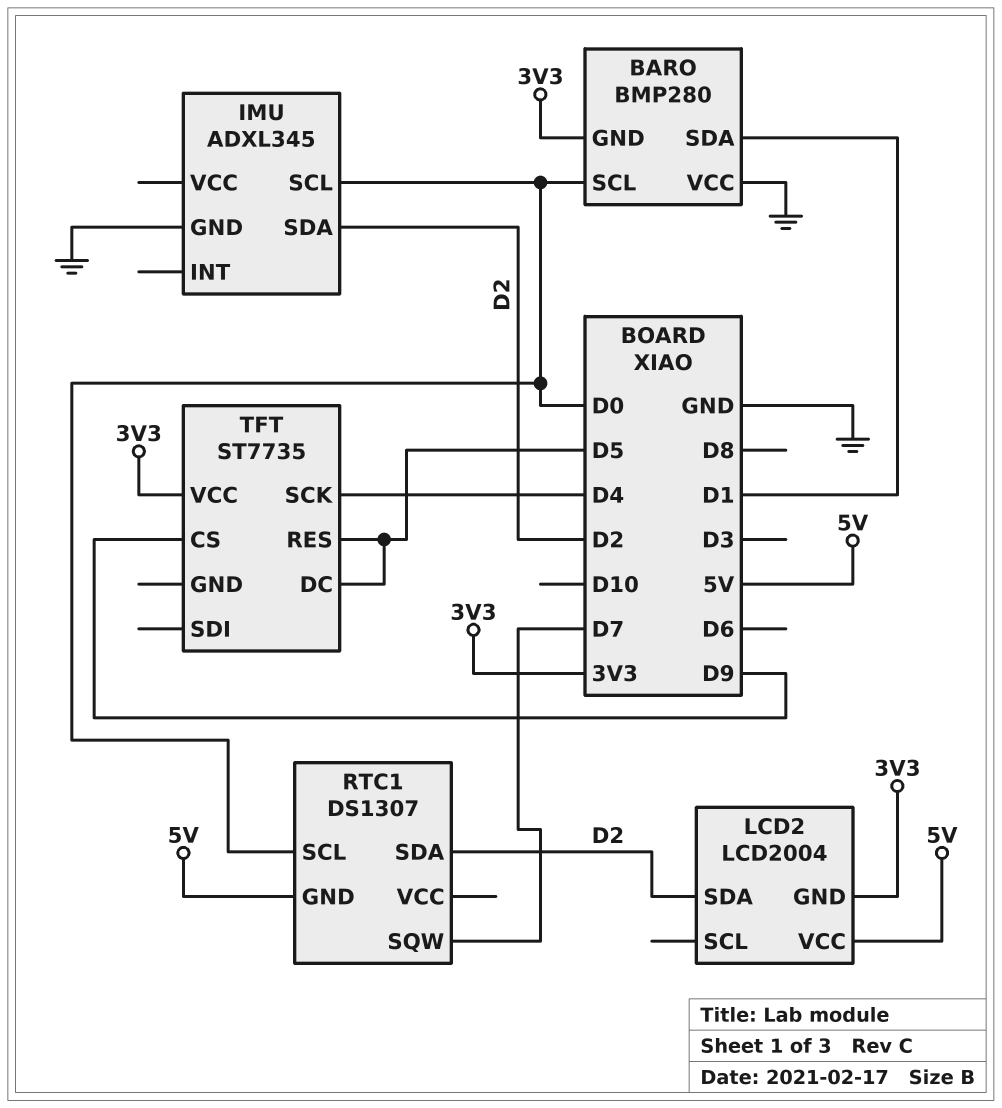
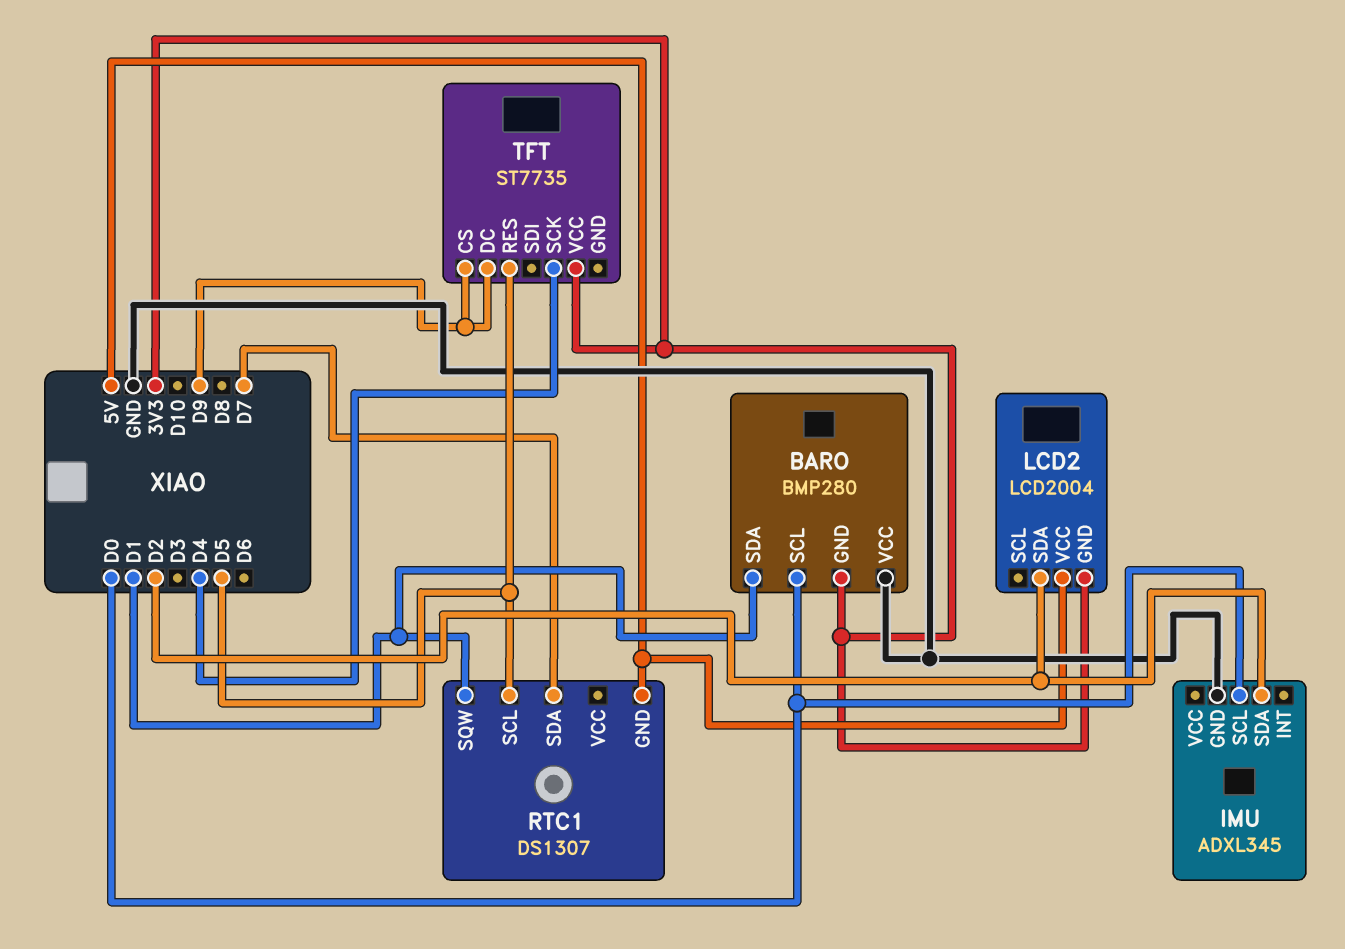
RTC1 pin SCL: D0 -> D5
RTC1 pin SDA: D2 -> D7
RTC1 pin SQW: D7 -> D1
TFT pin DC: D5 -> D9

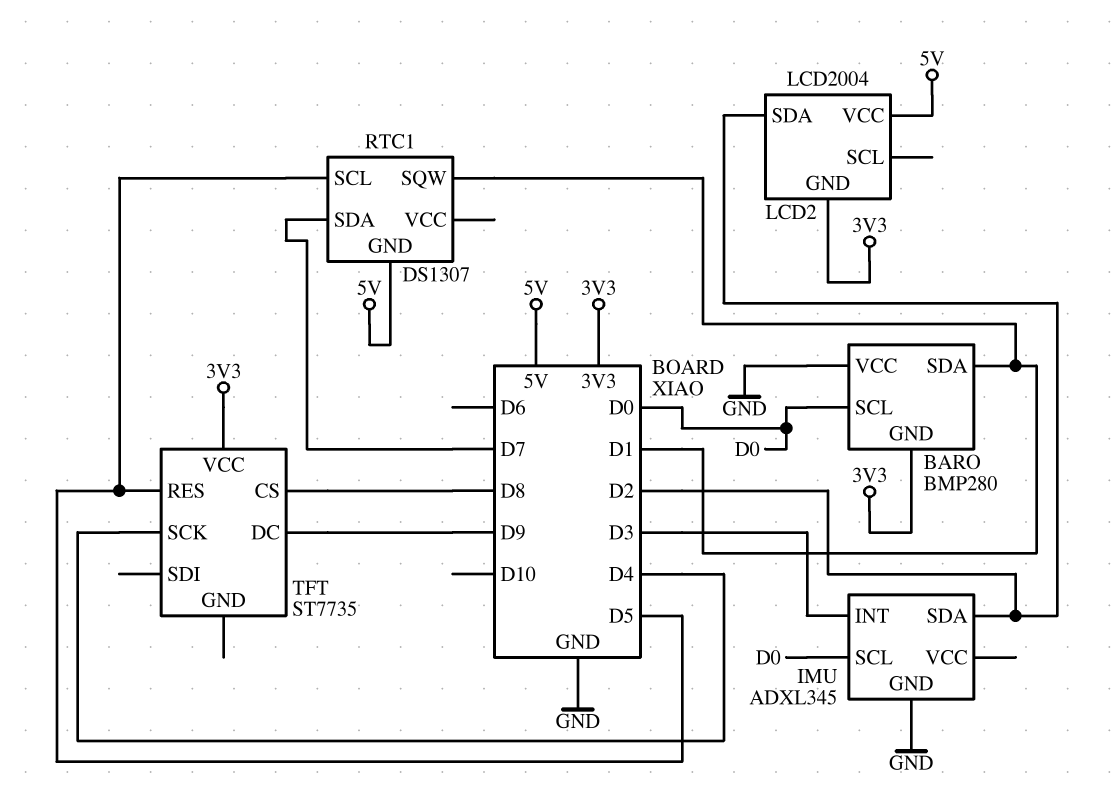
IMU pin INT: none -> D3
TFT pin CS: D9 -> D8

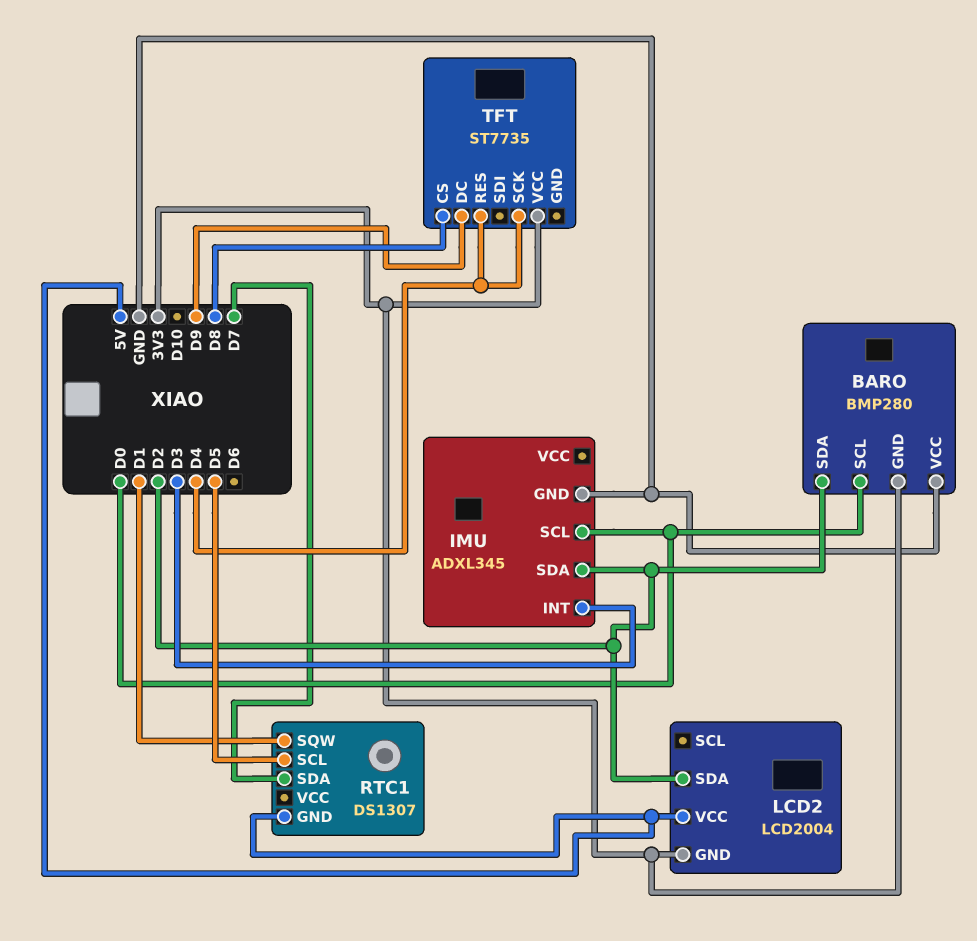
BARO pin SDA: D1 -> D2
TFT pin RES: D5 -> D4

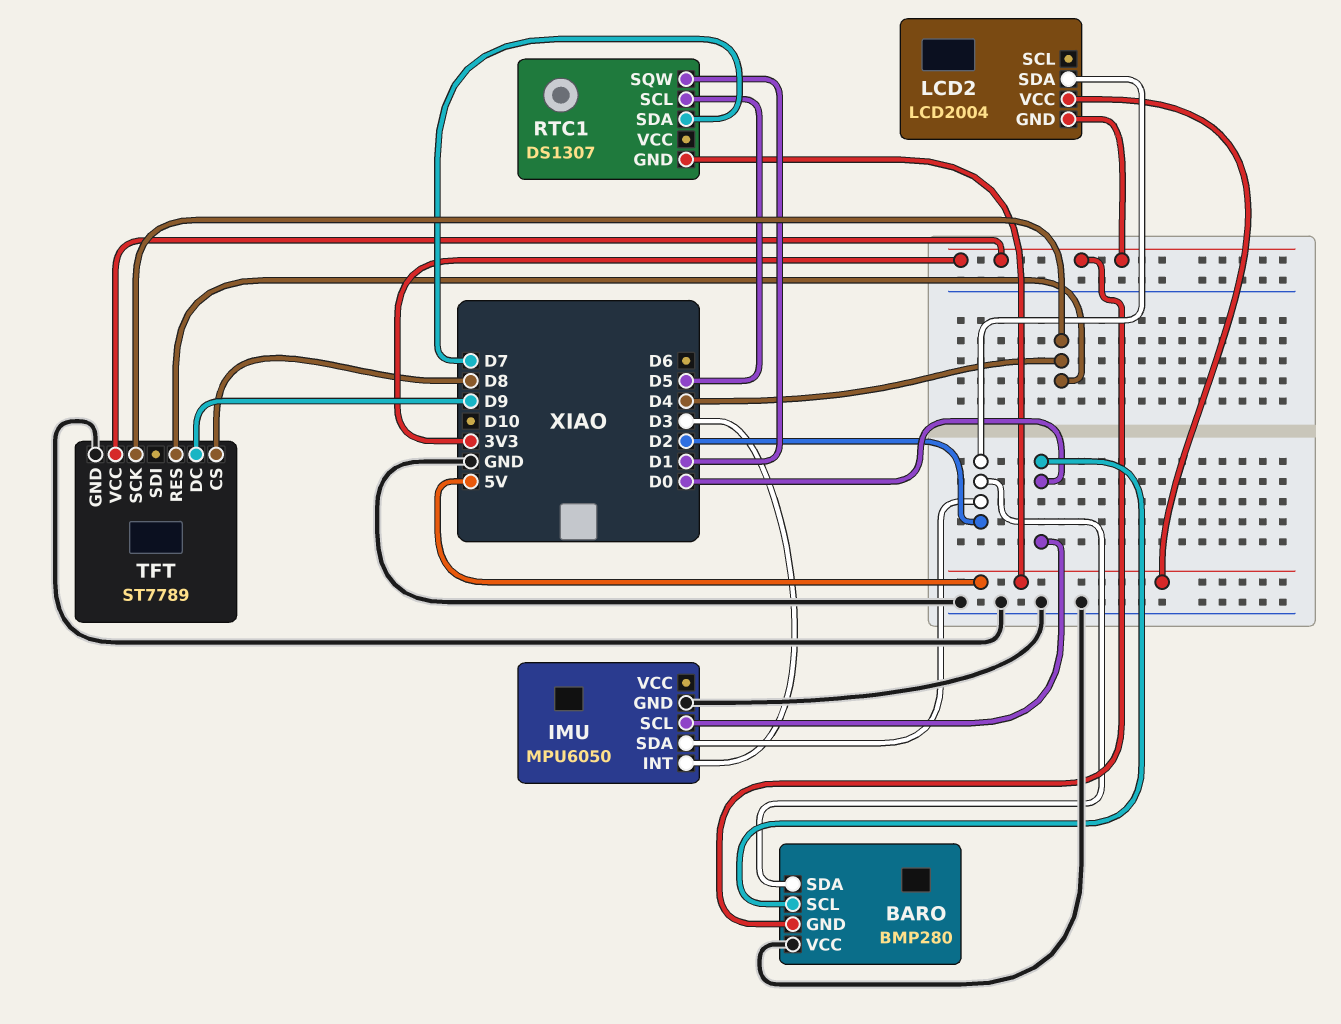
IMU: ADXL345 -> MPU6050
TFT: ST7735 -> ST7789
TFT pin GND: none -> GND

